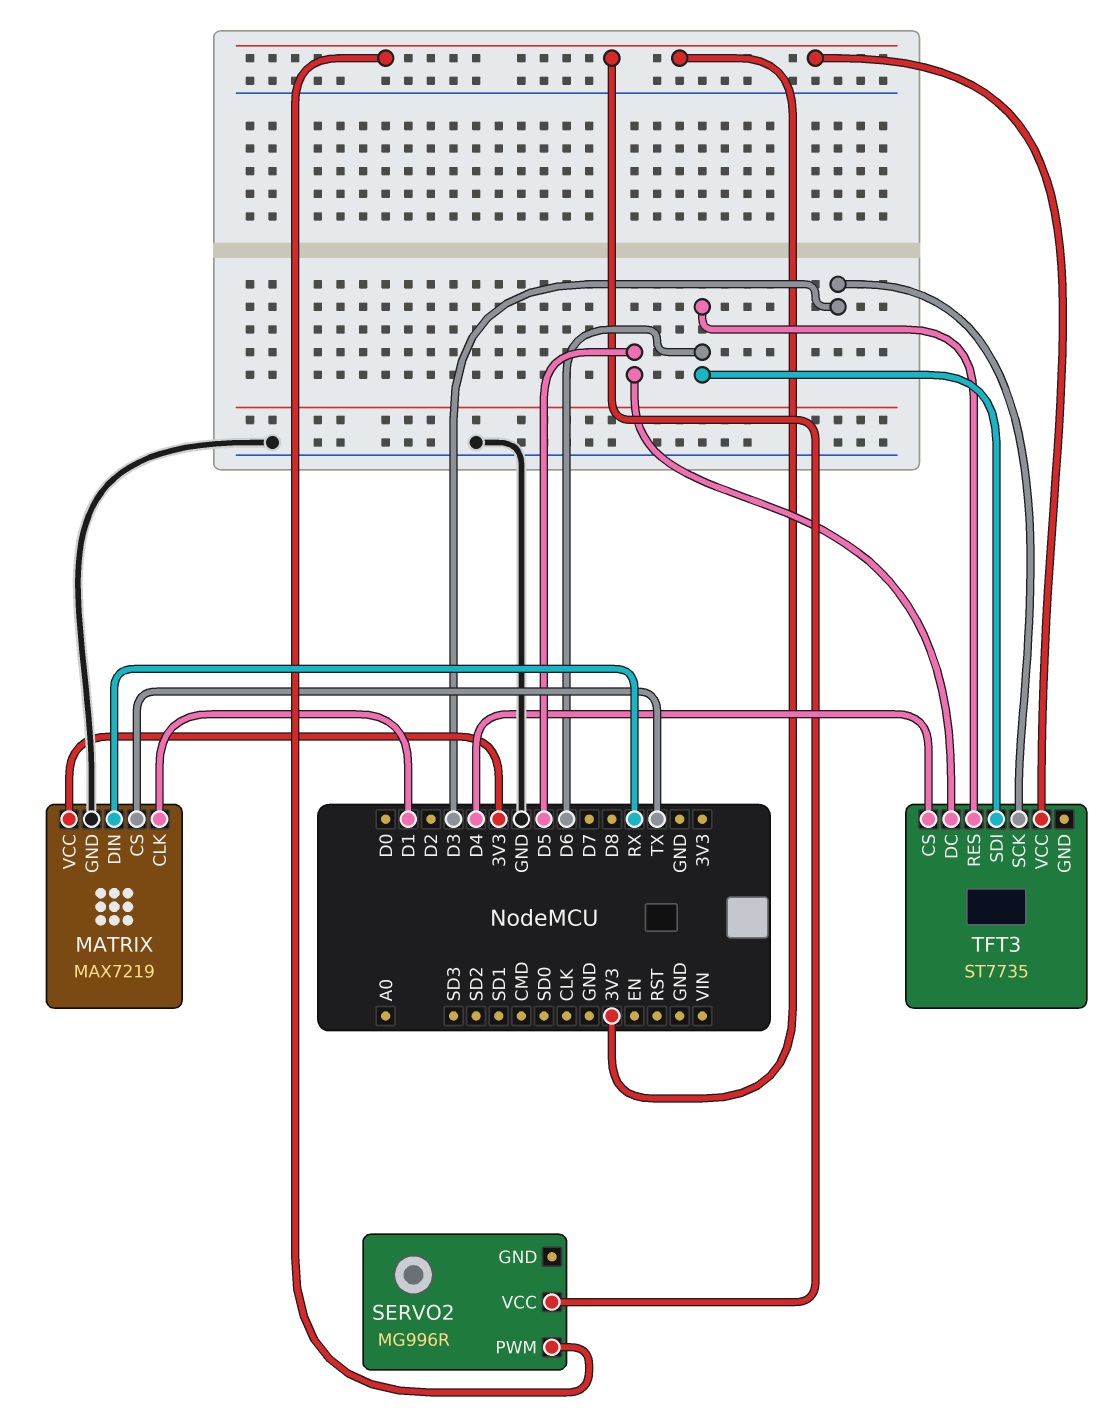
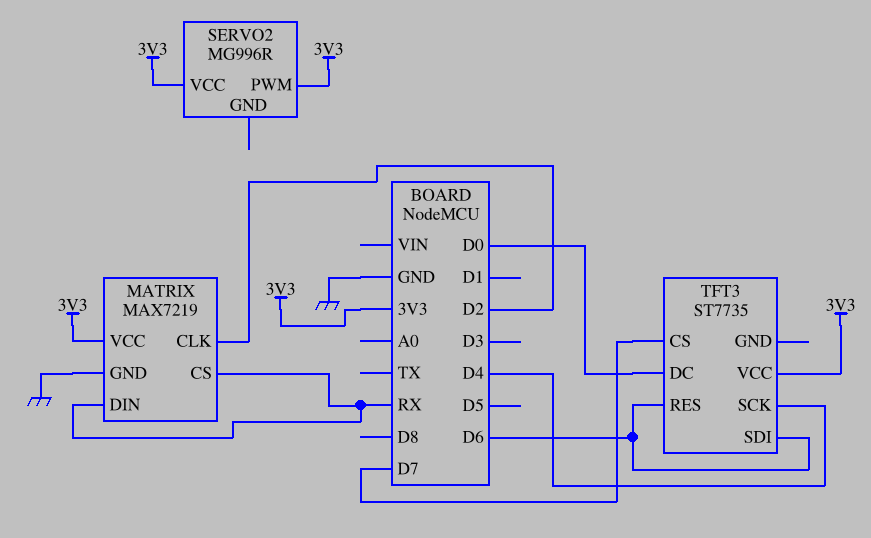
MATRIX pin CLK: D1 -> D2
MATRIX pin CS: TX -> RX
TFT3 pin CS: D4 -> D7
TFT3 pin DC: D5 -> D0
TFT3 pin SCK: D3 -> D4

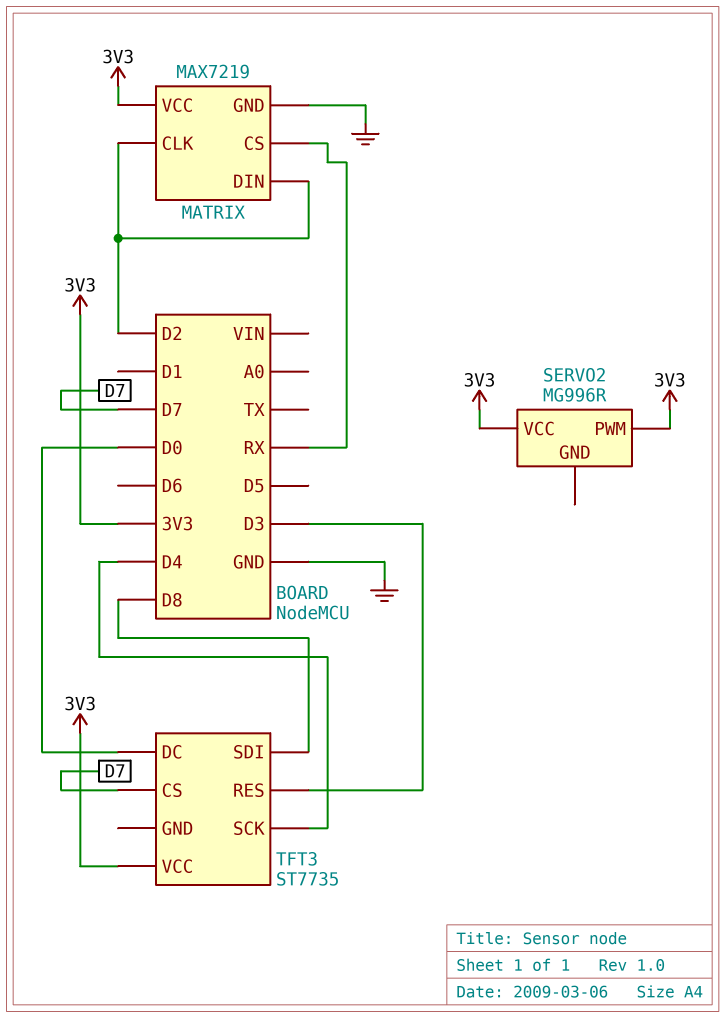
MATRIX pin DIN: RX -> D2
TFT3 pin RES: D6 -> D3
TFT3 pin SDI: D6 -> D8

